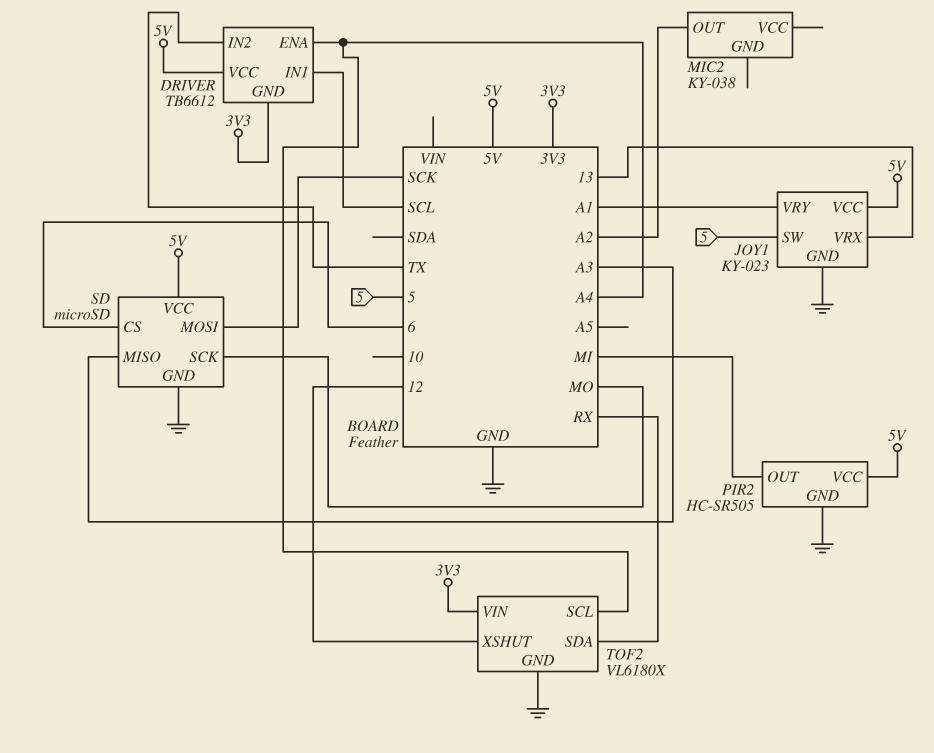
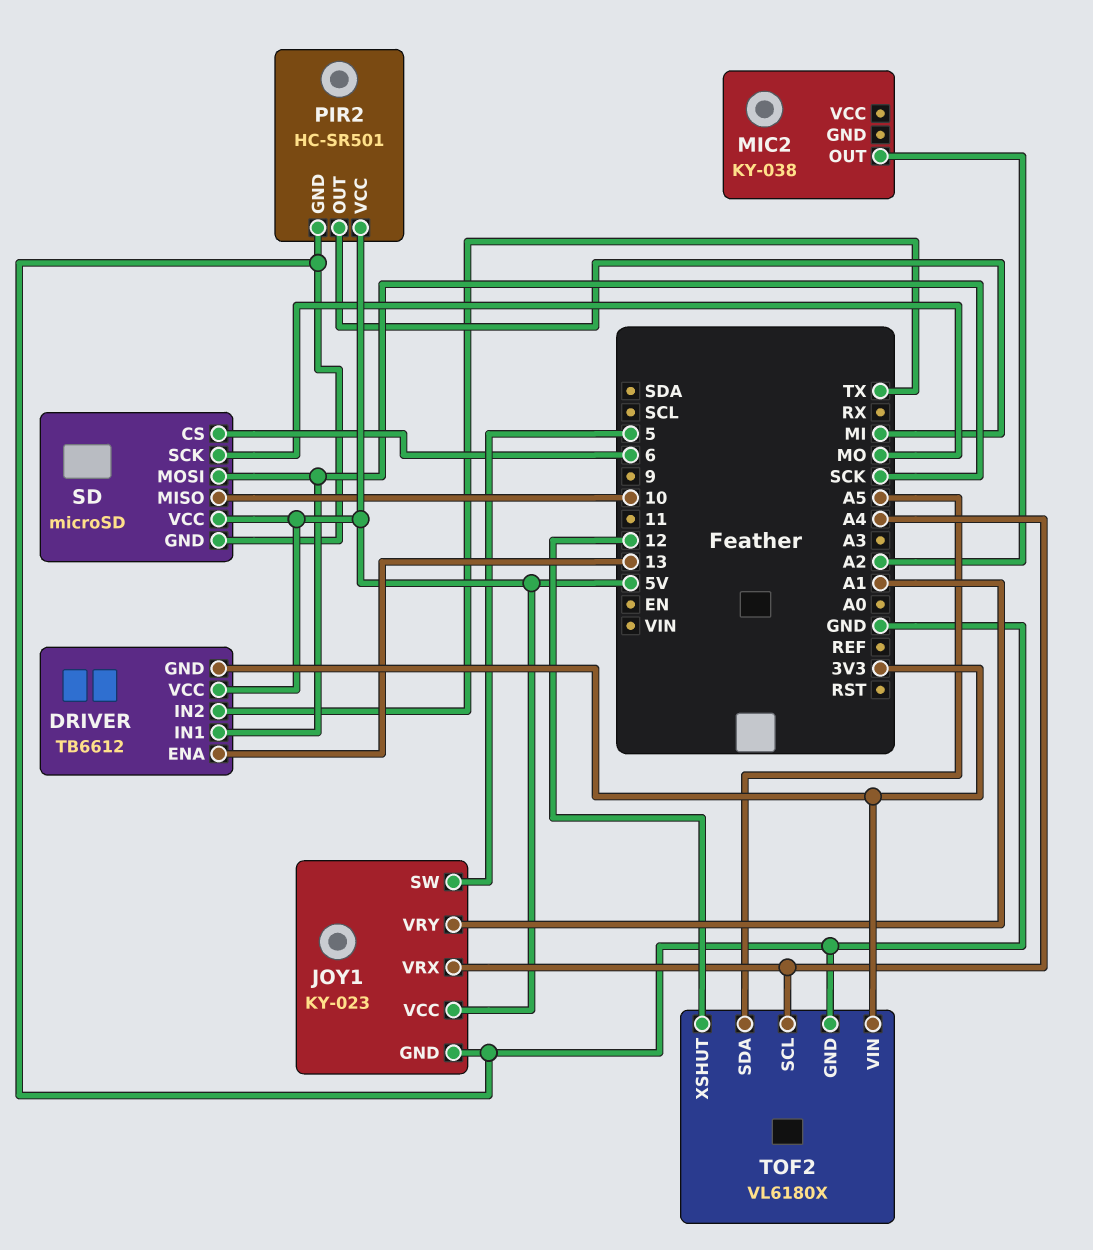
DRIVER pin ENA: A4 -> 13
DRIVER pin IN1: SCL -> SCK
JOY1 pin VRX: 13 -> A4
PIR2: HC-SR505 -> HC-SR501
SD pin MISO: A3 -> 10
TOF2 pin SDA: RX -> A5

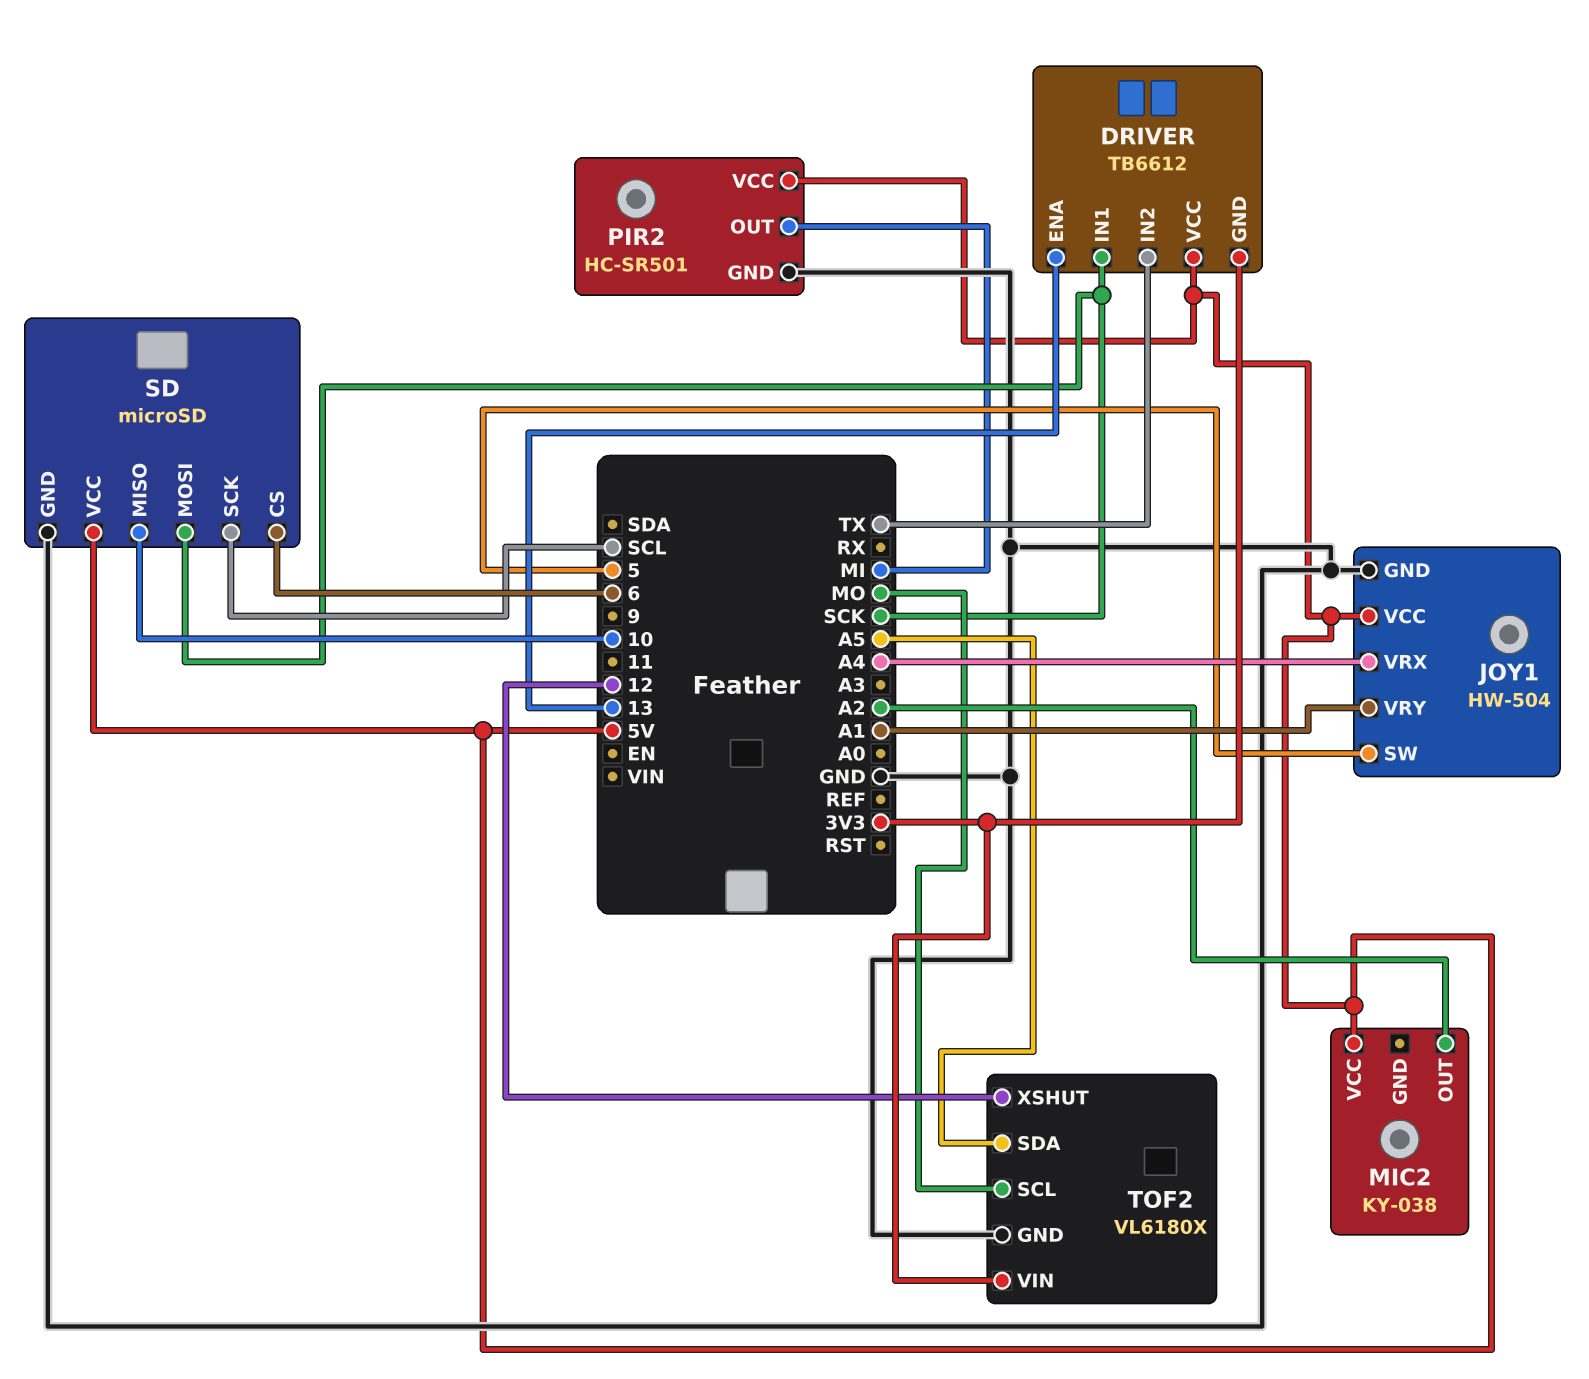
JOY1: KY-023 -> HW-504
MIC2 pin VCC: none -> 5V
SD pin SCK: MO -> SCL
TOF2 pin SCL: A4 -> MO

